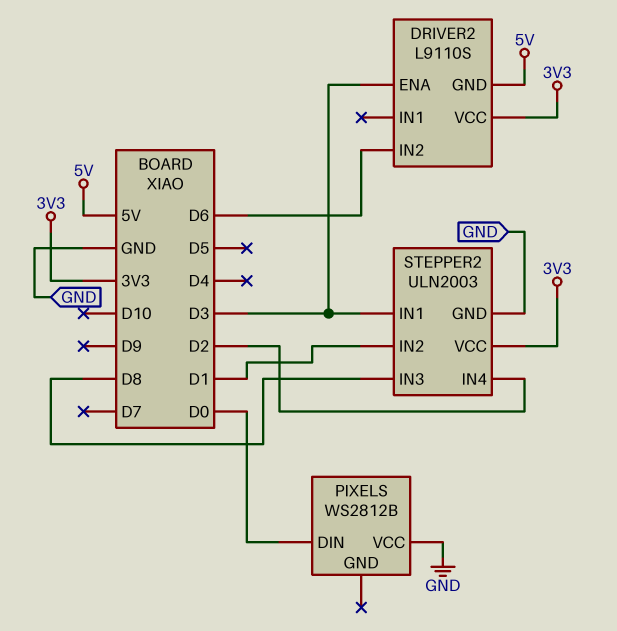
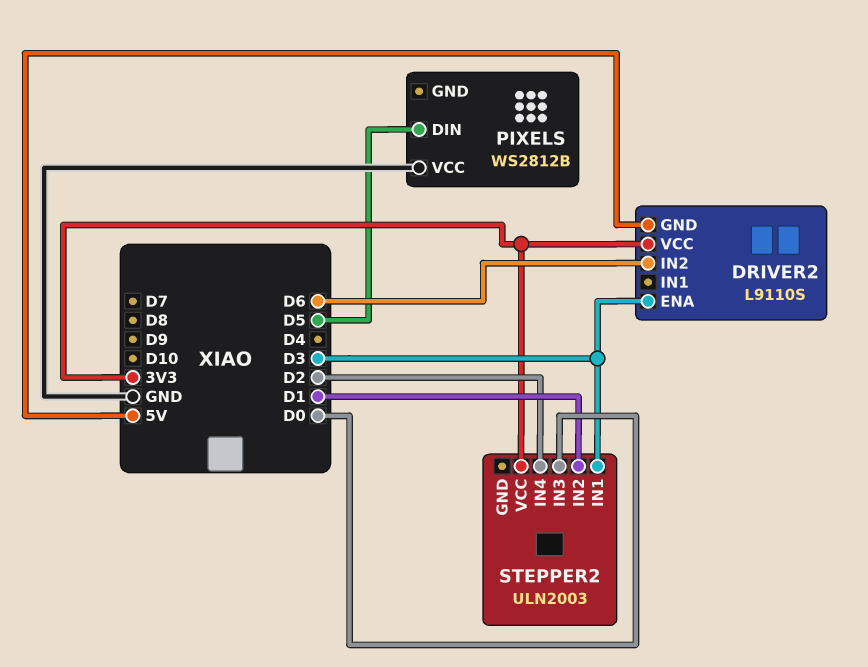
PIXELS pin DIN: D0 -> D5
STEPPER2 pin GND: GND -> none
STEPPER2 pin IN3: D8 -> D0

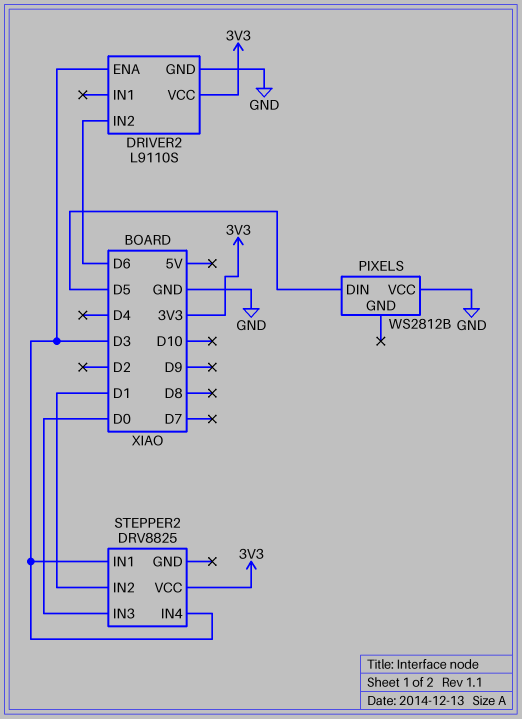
DRIVER2 pin GND: 5V -> GND
STEPPER2: ULN2003 -> DRV8825
STEPPER2 pin IN4: D2 -> D3

